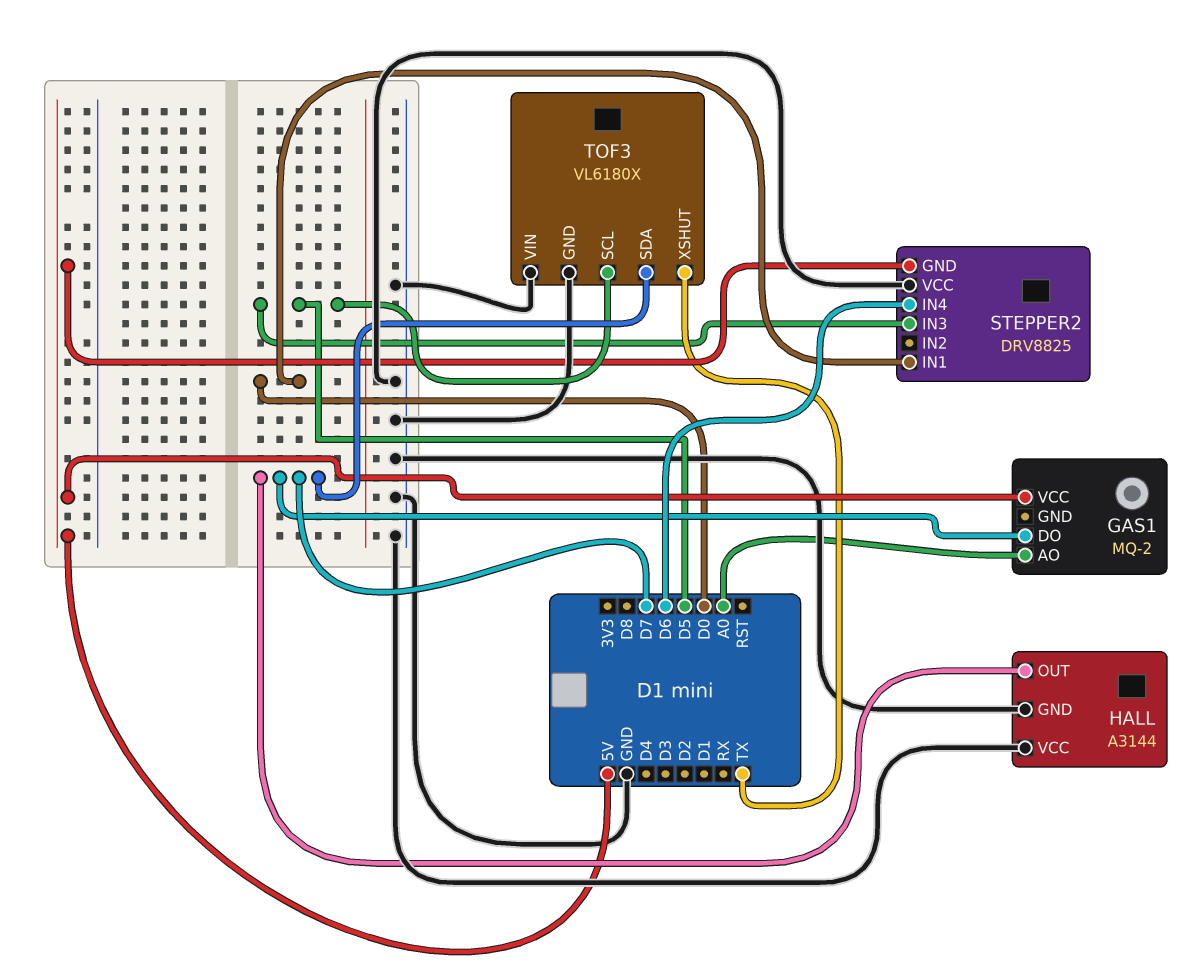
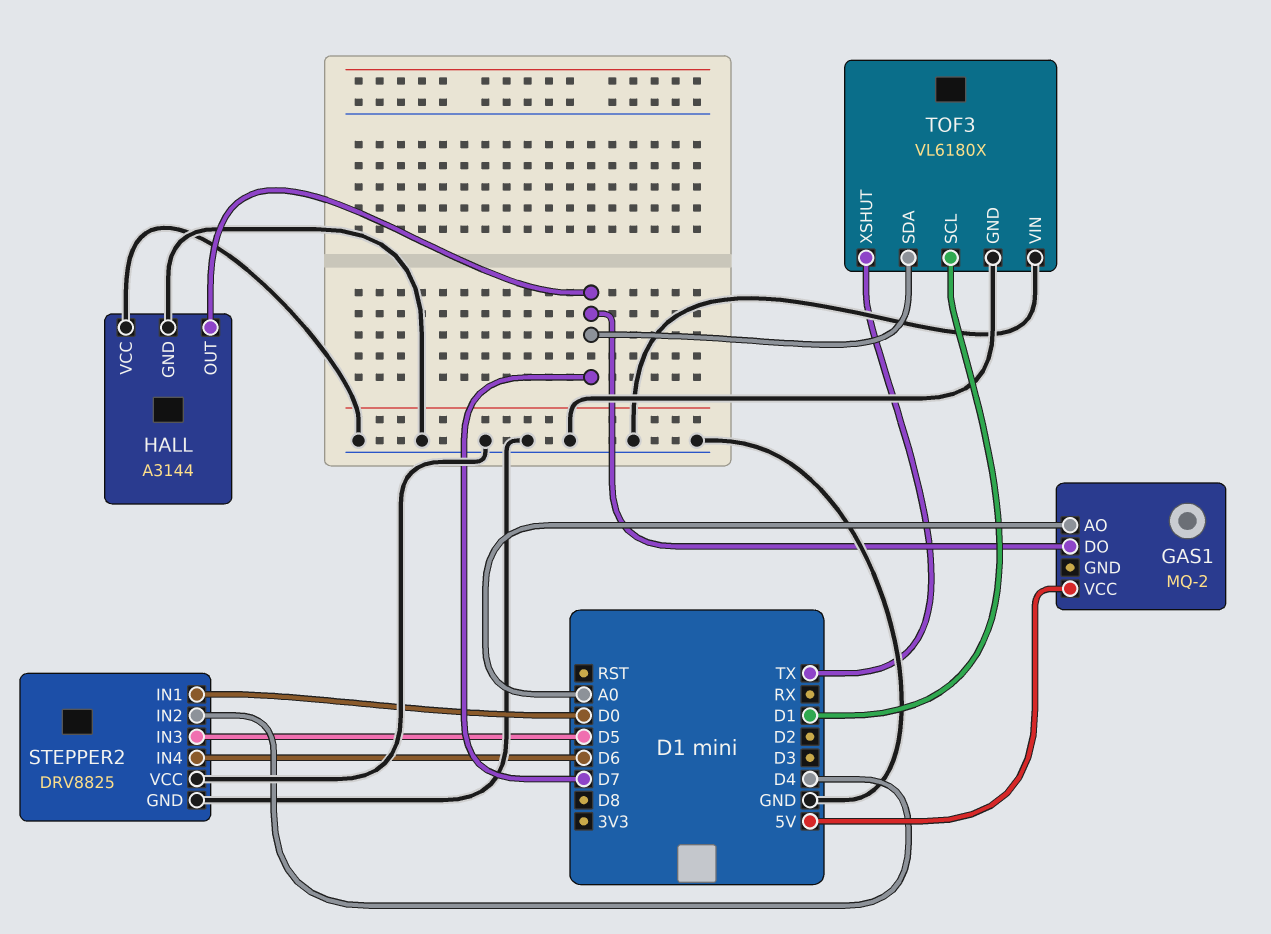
STEPPER2 pin GND: 5V -> GND
STEPPER2 pin IN2: none -> D4
TOF3 pin SCL: D5 -> D1

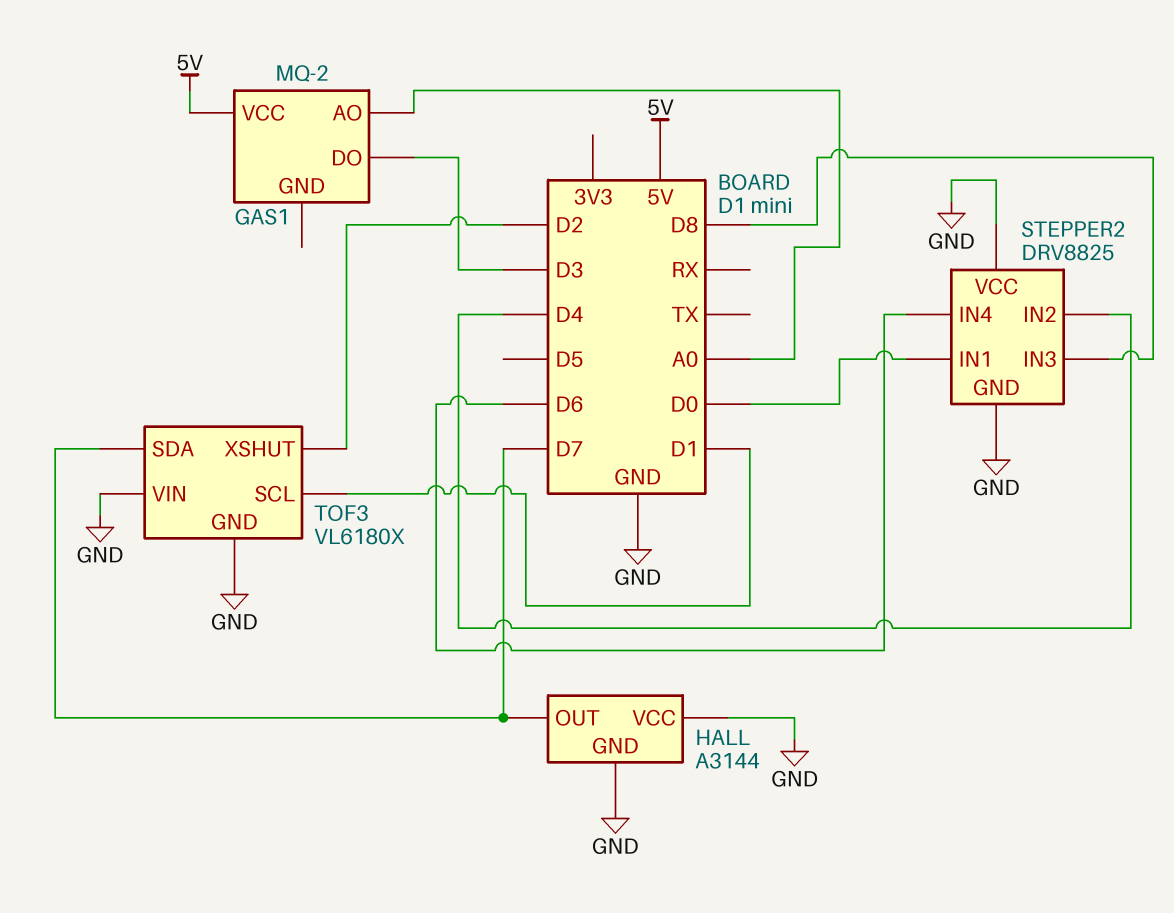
GAS1 pin DO: D7 -> D3
STEPPER2 pin IN3: D5 -> D8
TOF3 pin XSHUT: TX -> D2

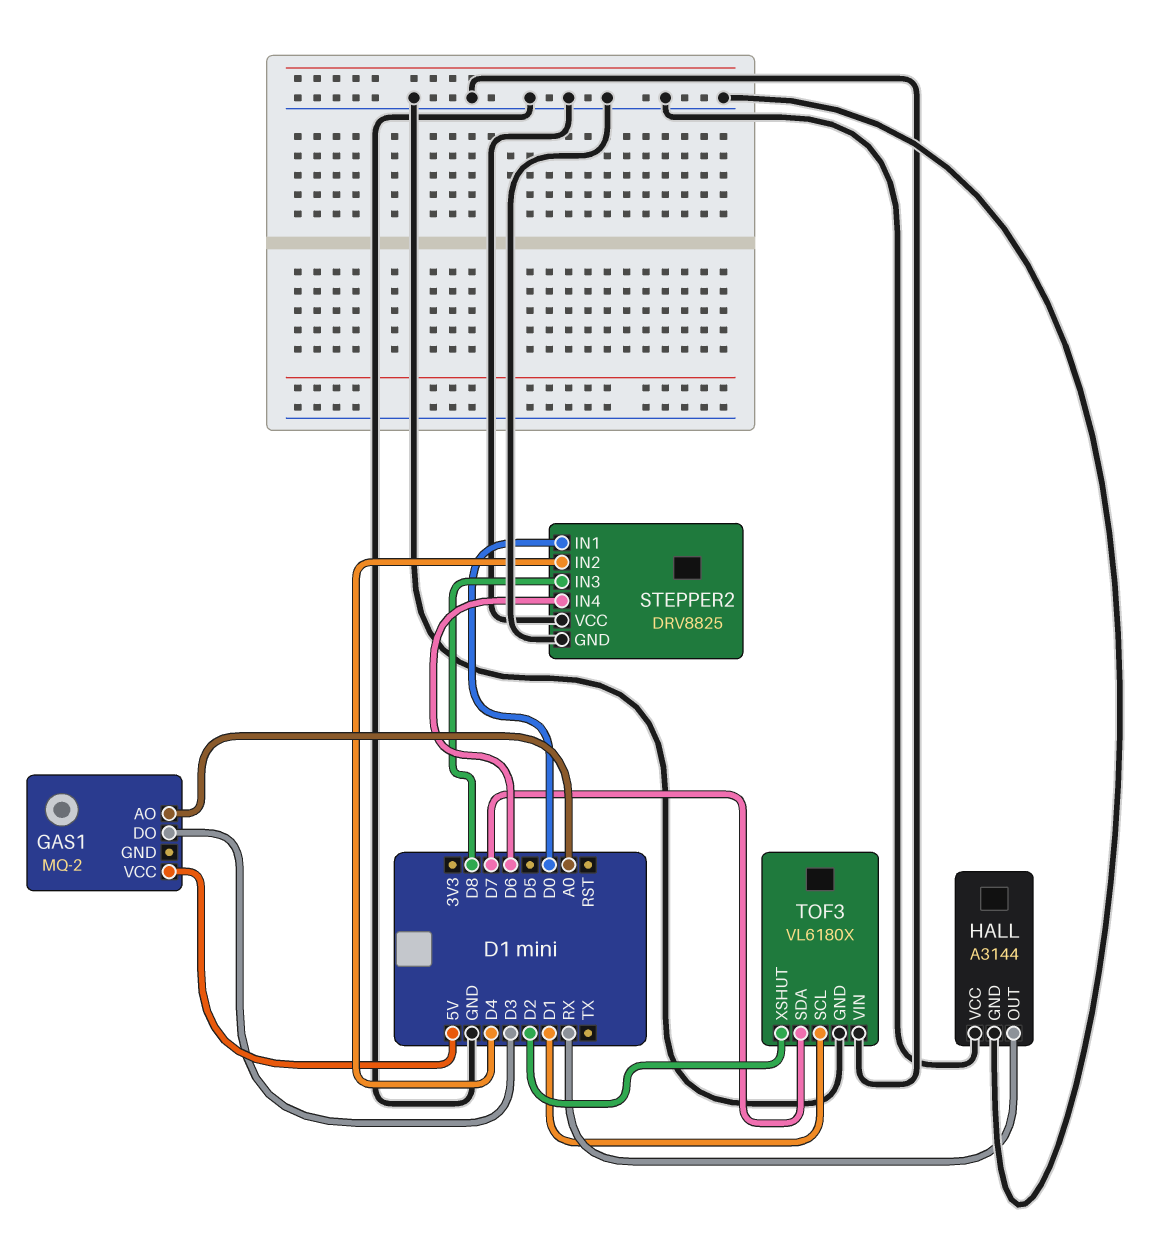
HALL pin OUT: D7 -> RX

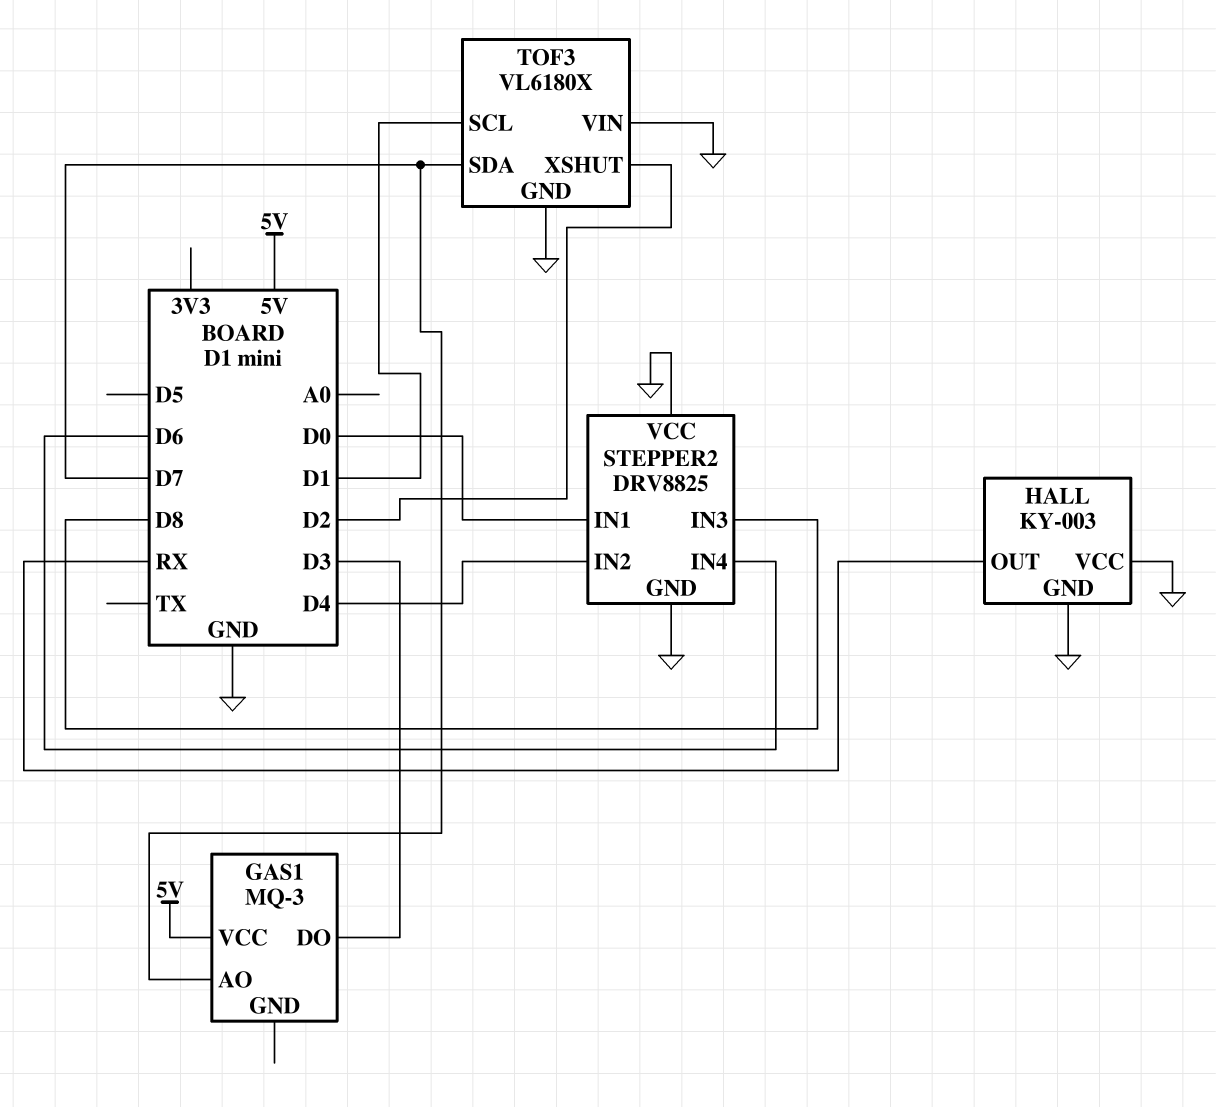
GAS1: MQ-2 -> MQ-3
GAS1 pin AO: A0 -> D7
HALL: A3144 -> KY-003

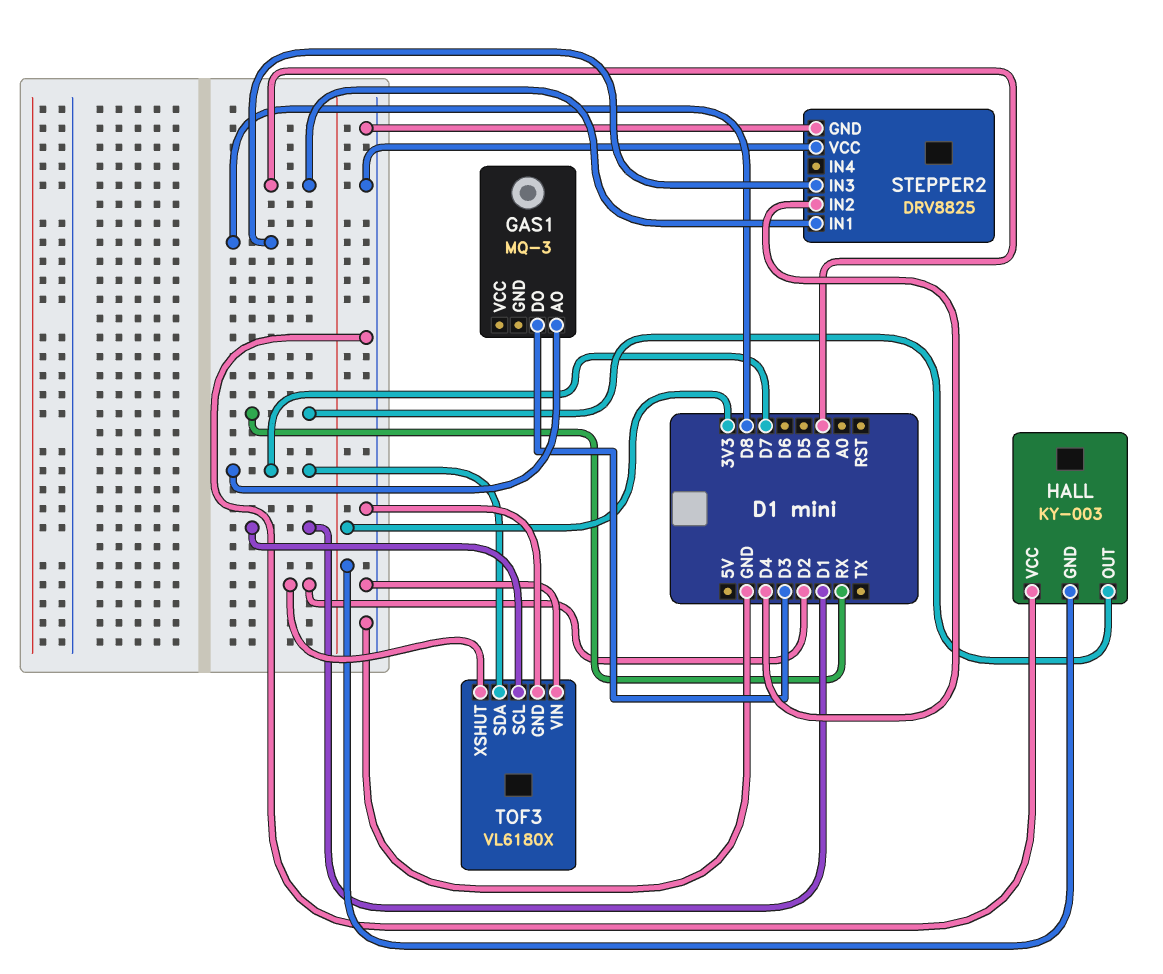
GAS1 pin VCC: 5V -> none
HALL pin GND: GND -> 3V3
STEPPER2 pin IN4: D6 -> none

